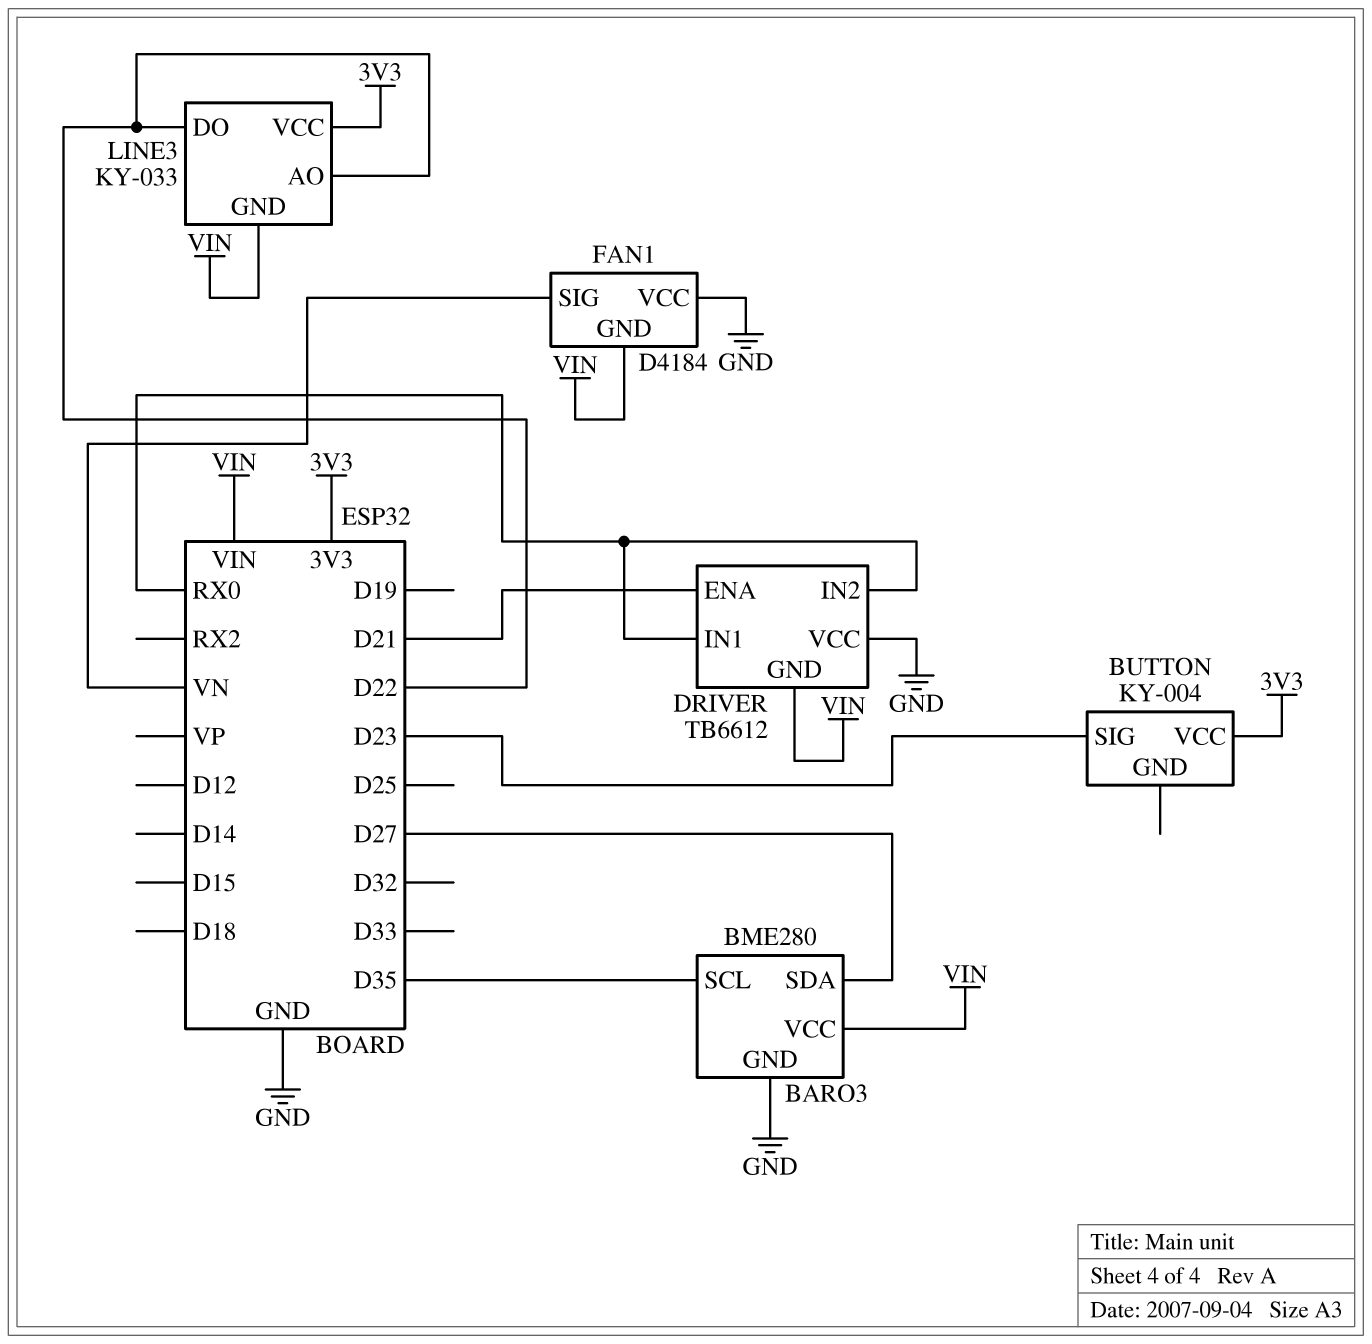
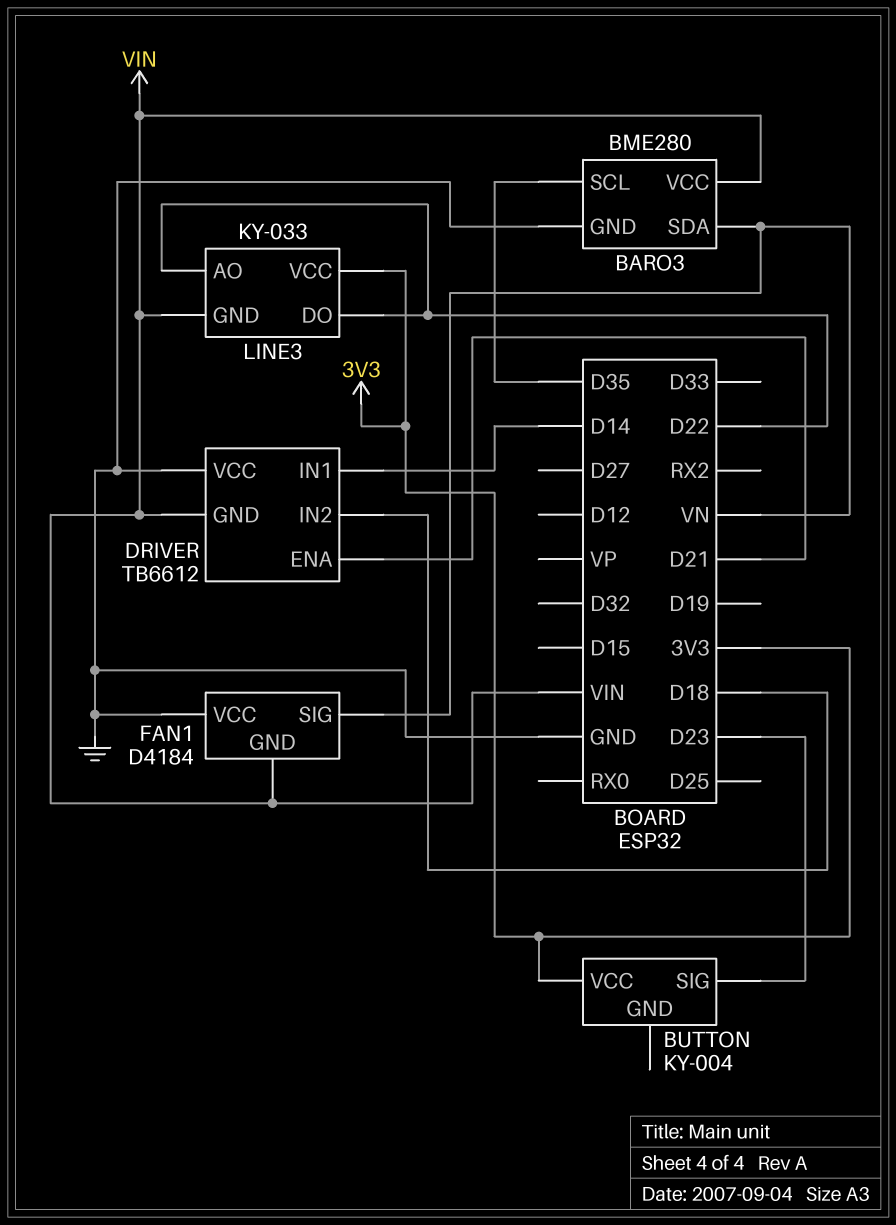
BARO3 pin SDA: D27 -> VN
DRIVER pin IN1: RX0 -> D14
DRIVER pin IN2: RX0 -> D18

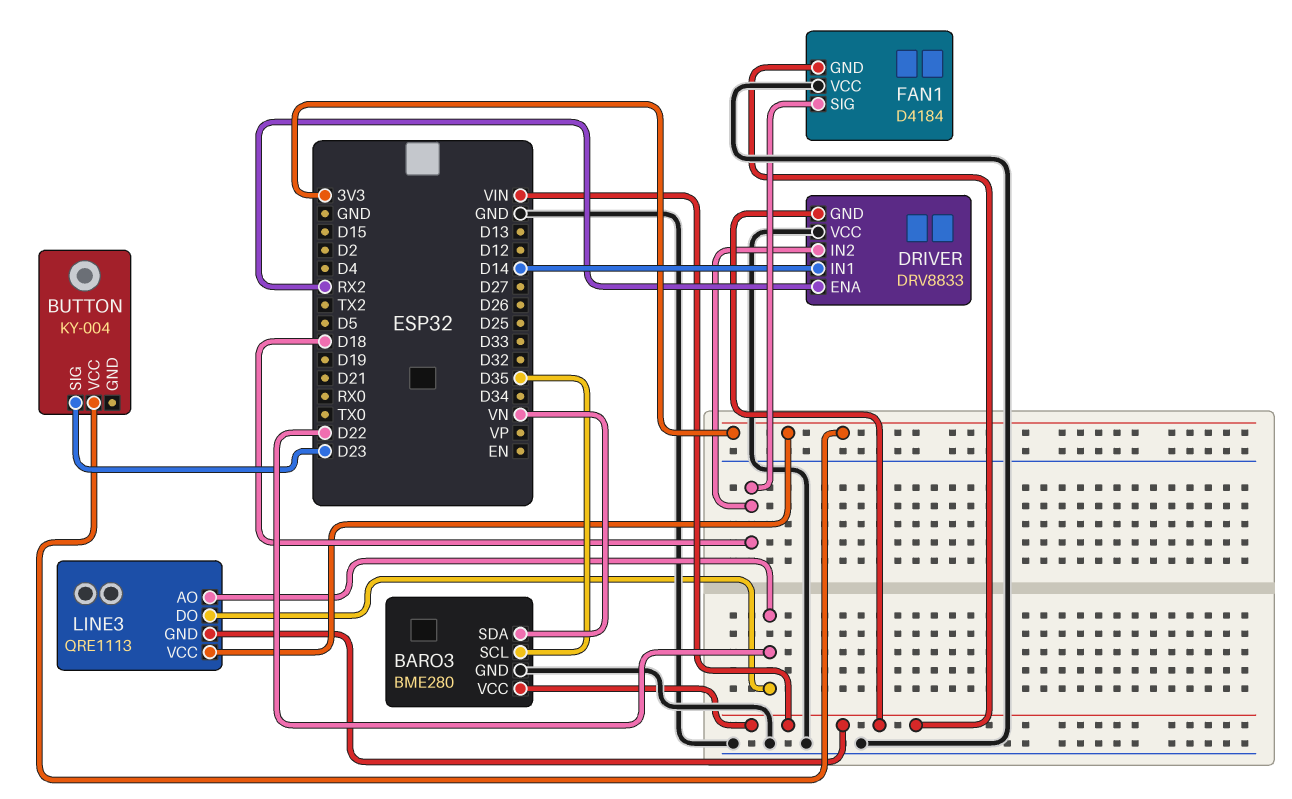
DRIVER: TB6612 -> DRV8833
DRIVER pin ENA: D21 -> RX2
FAN1 pin SIG: VN -> D18
LINE3: KY-033 -> QRE1113

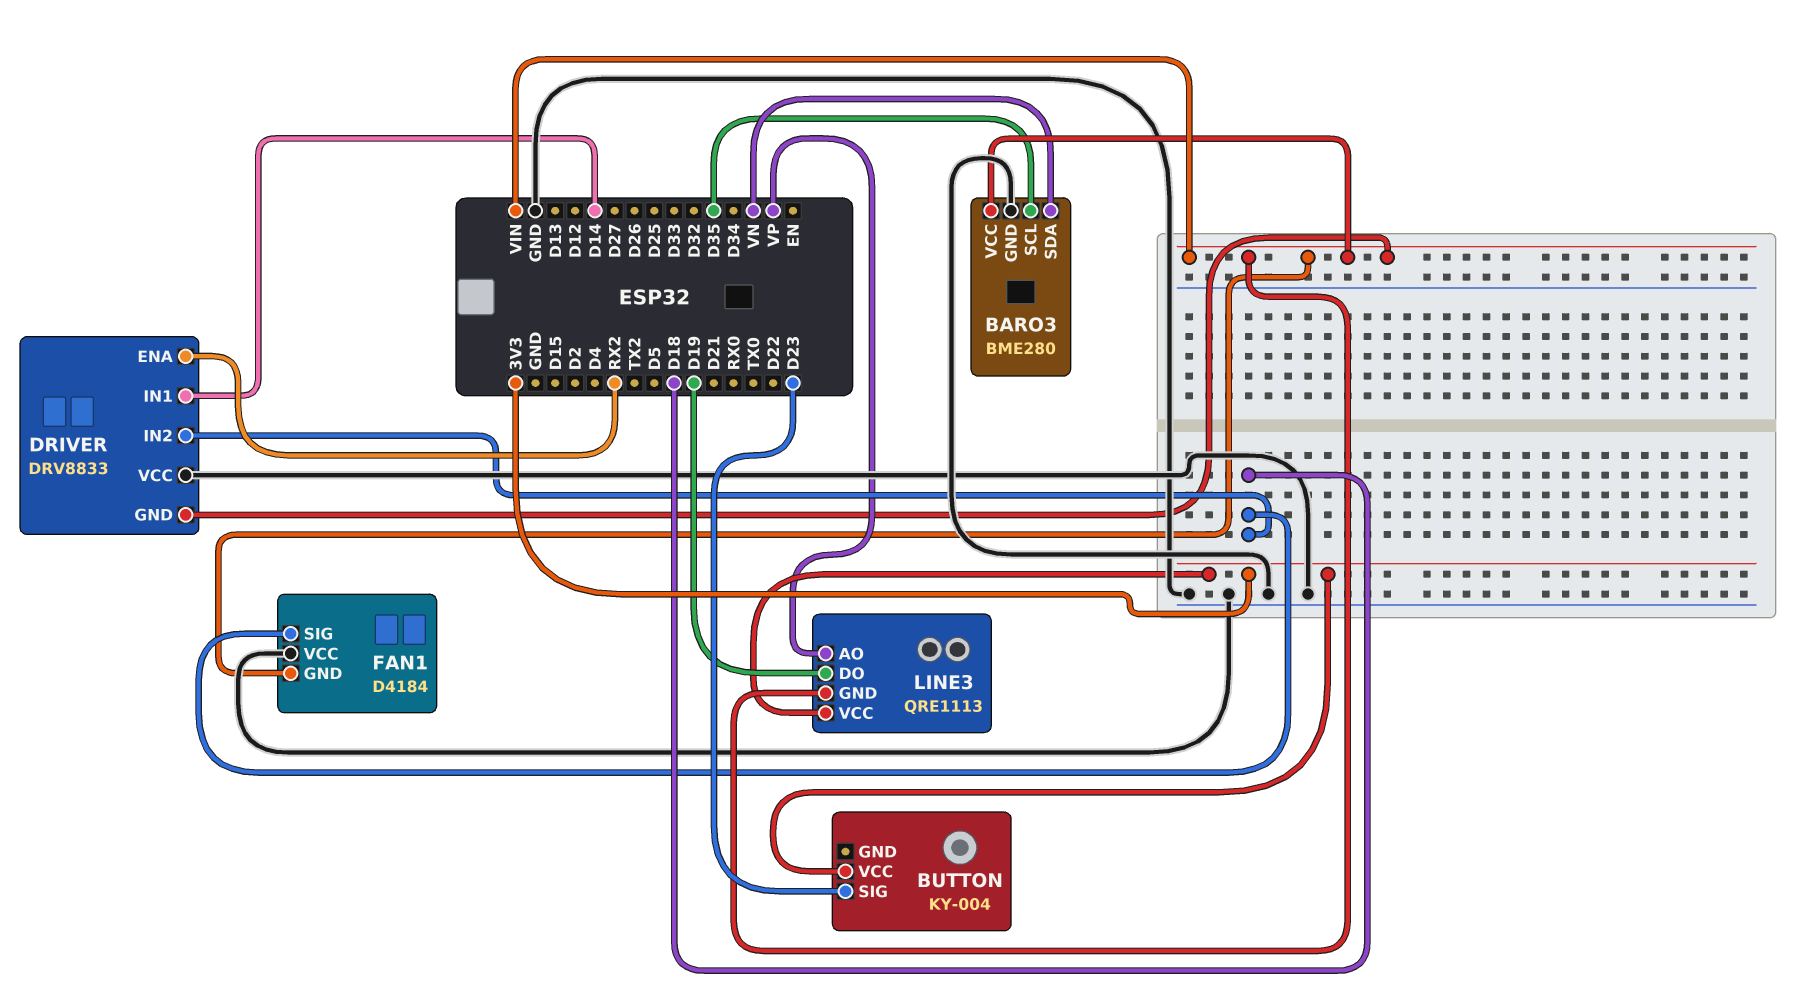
LINE3 pin AO: D22 -> VP
LINE3 pin DO: D22 -> D19

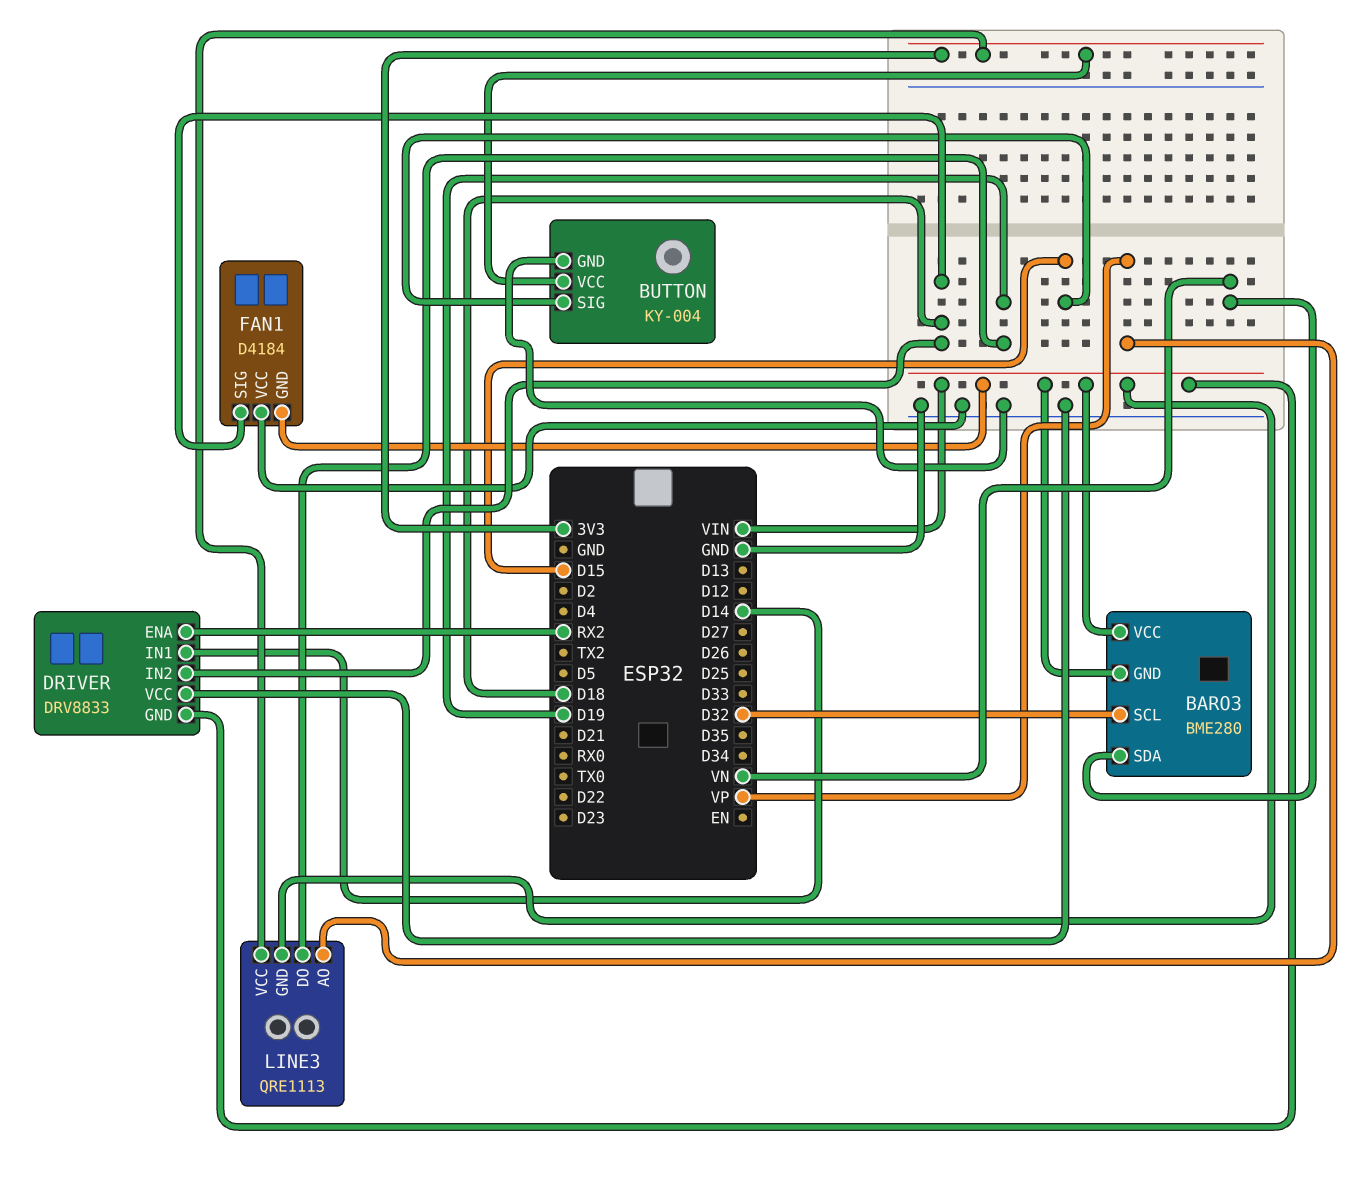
BARO3 pin GND: GND -> VIN
BARO3 pin SCL: D35 -> D32
BUTTON pin GND: none -> GND
BUTTON pin SIG: D23 -> D15

